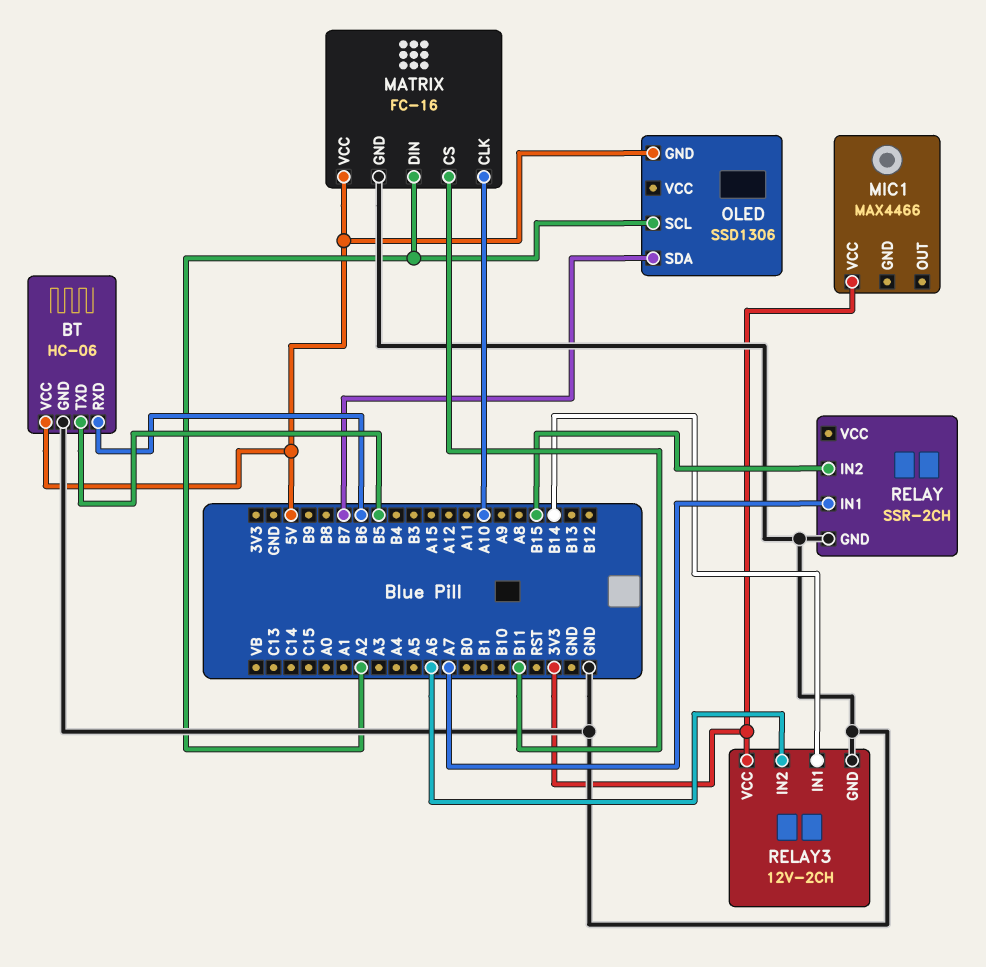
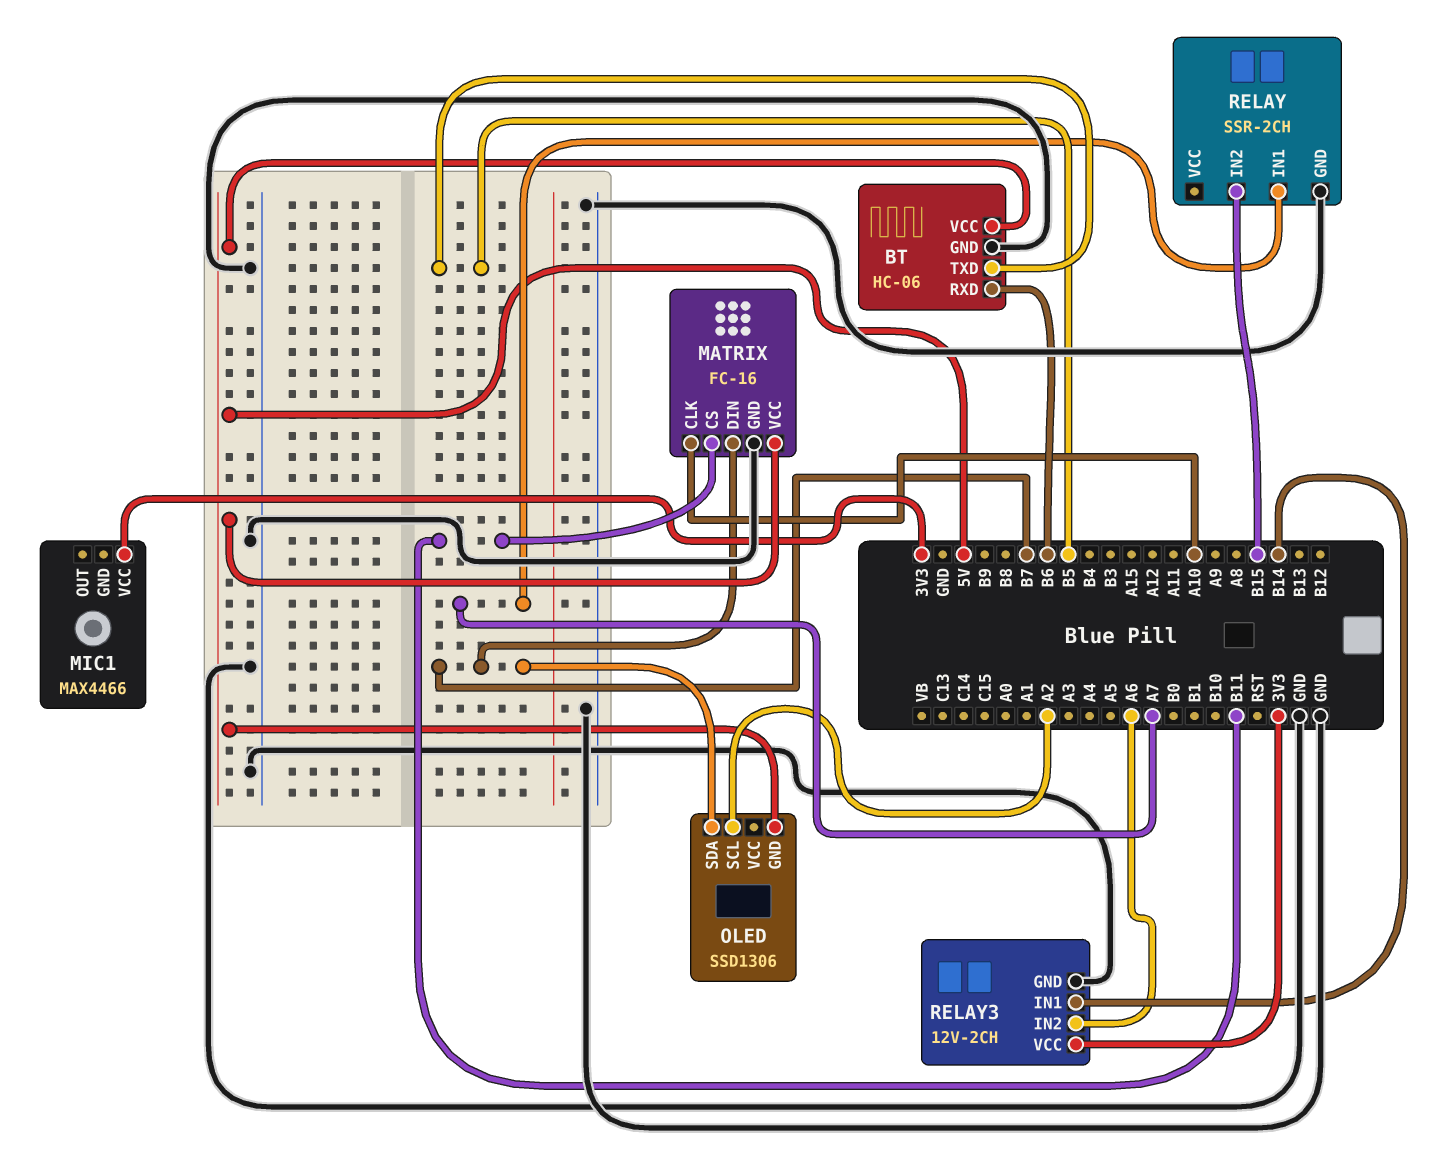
MATRIX pin DIN: A2 -> B7

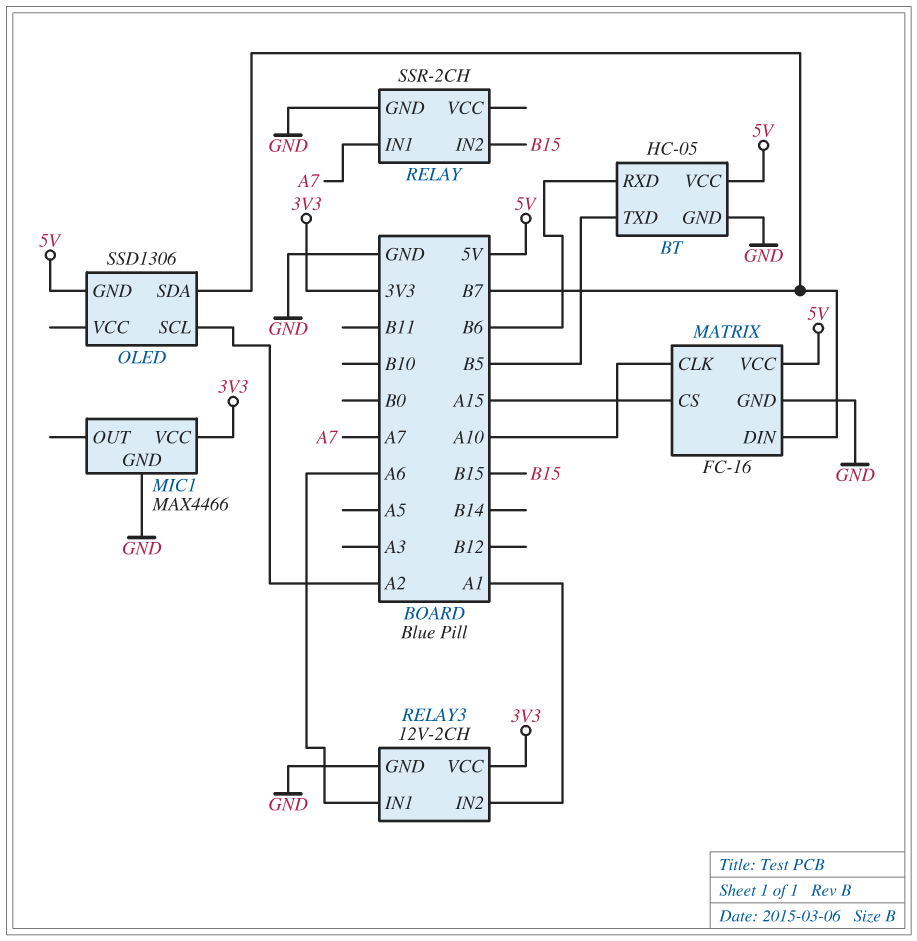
BT: HC-06 -> HC-05
MATRIX pin CS: B11 -> A15
MIC1 pin GND: none -> GND
RELAY3 pin IN1: B14 -> A6
RELAY3 pin IN2: A6 -> A1

